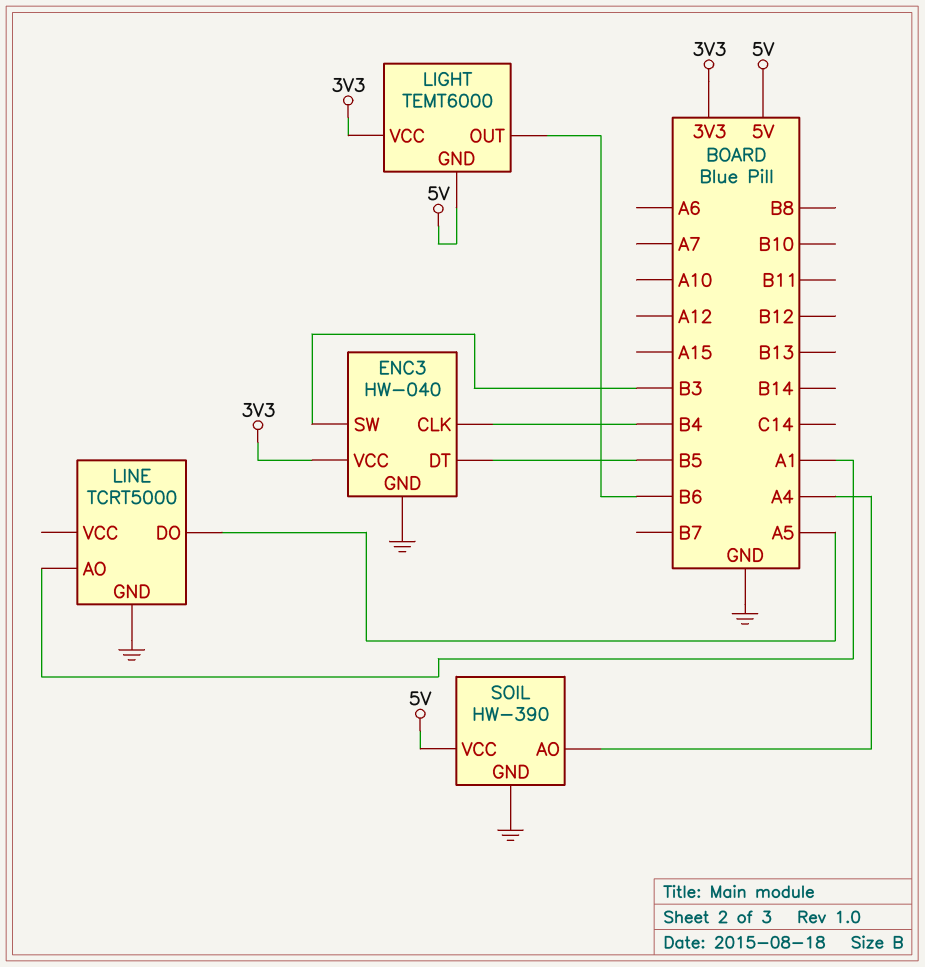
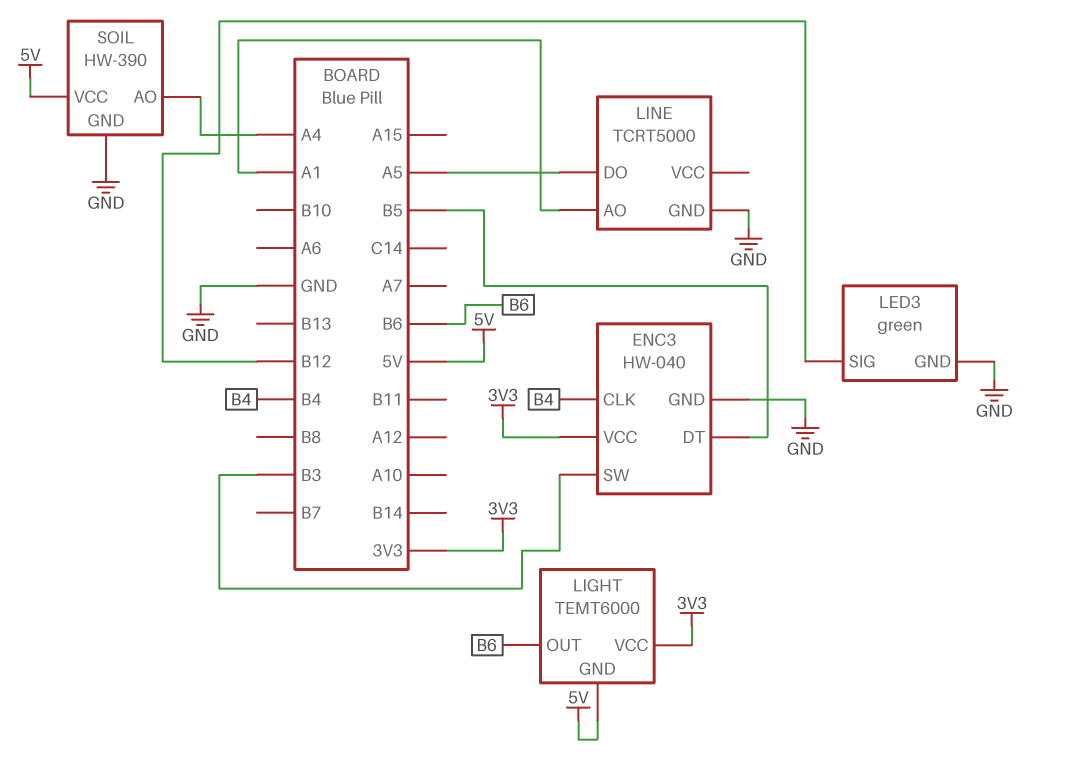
LED3: none -> green
LED3 pin GND: none -> GND
LED3 pin SIG: none -> B12

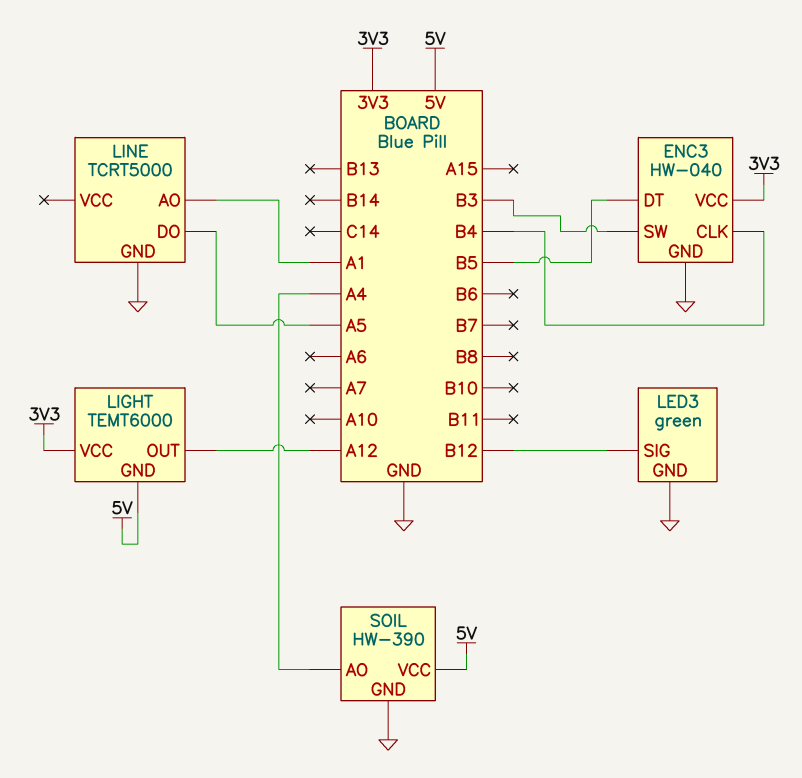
LIGHT pin OUT: B6 -> A12

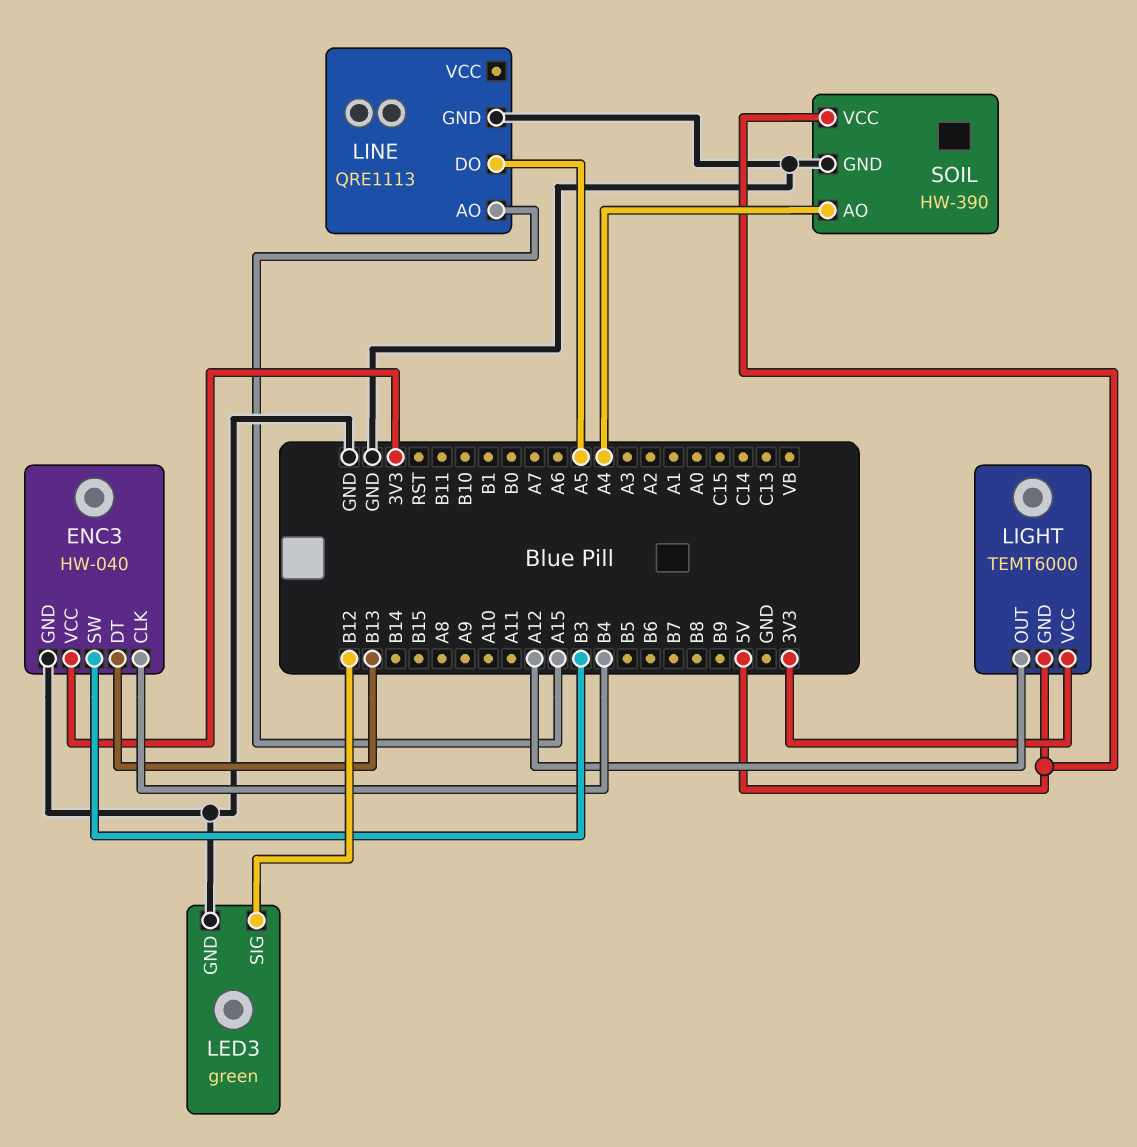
ENC3 pin DT: B5 -> B13
LINE: TCRT5000 -> QRE1113
LINE pin AO: A1 -> A15

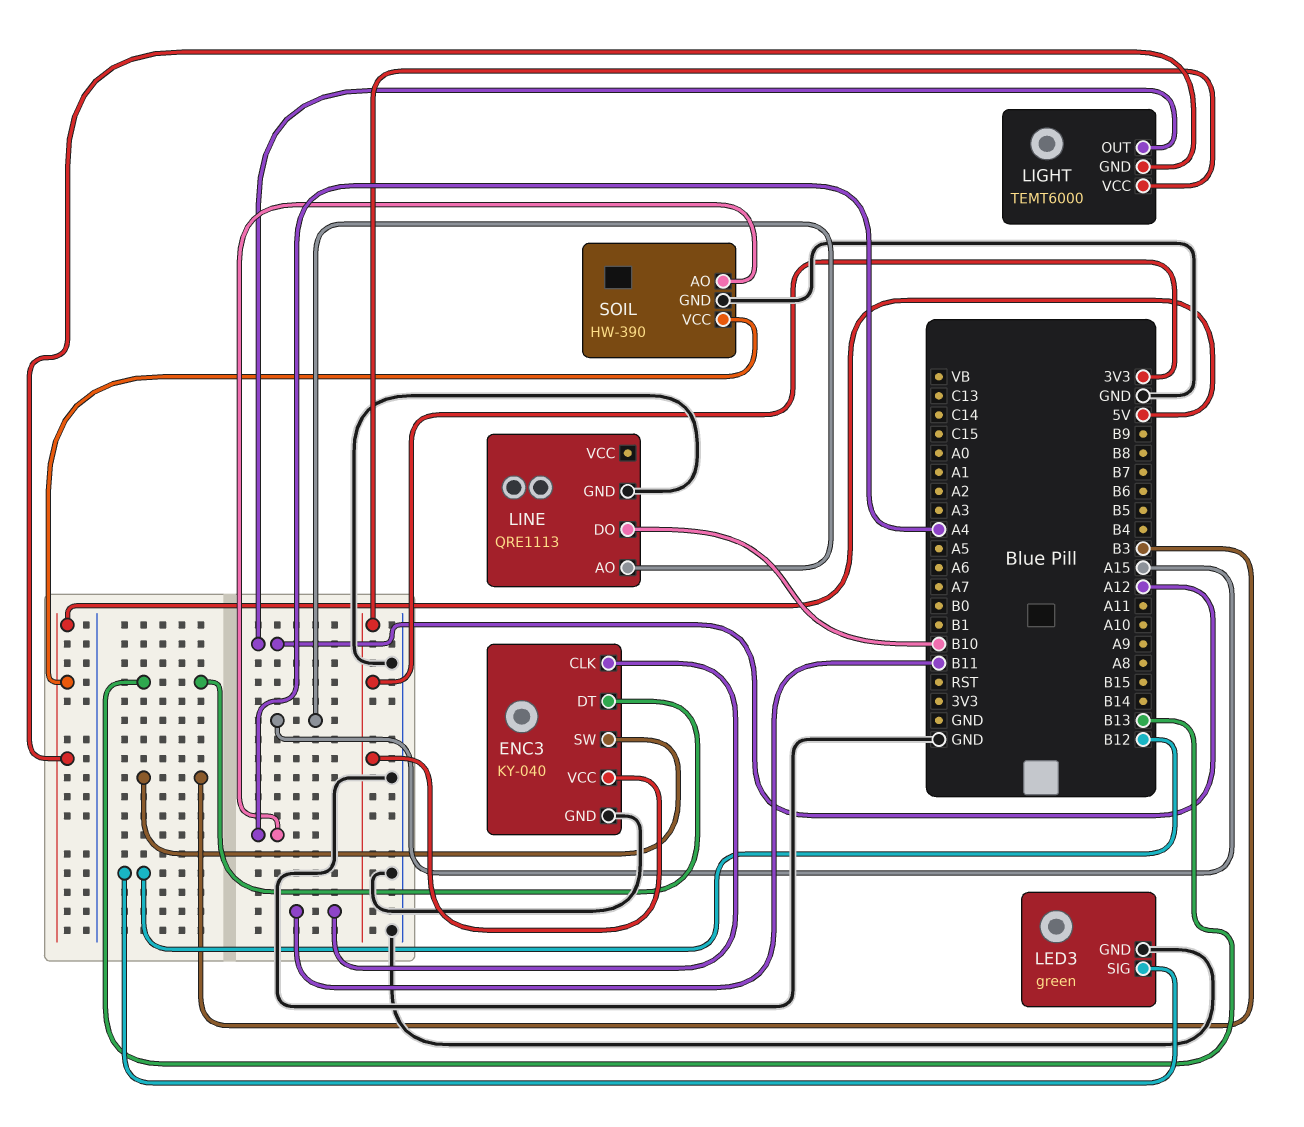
ENC3: HW-040 -> KY-040
ENC3 pin CLK: B4 -> B11
LINE pin DO: A5 -> B10

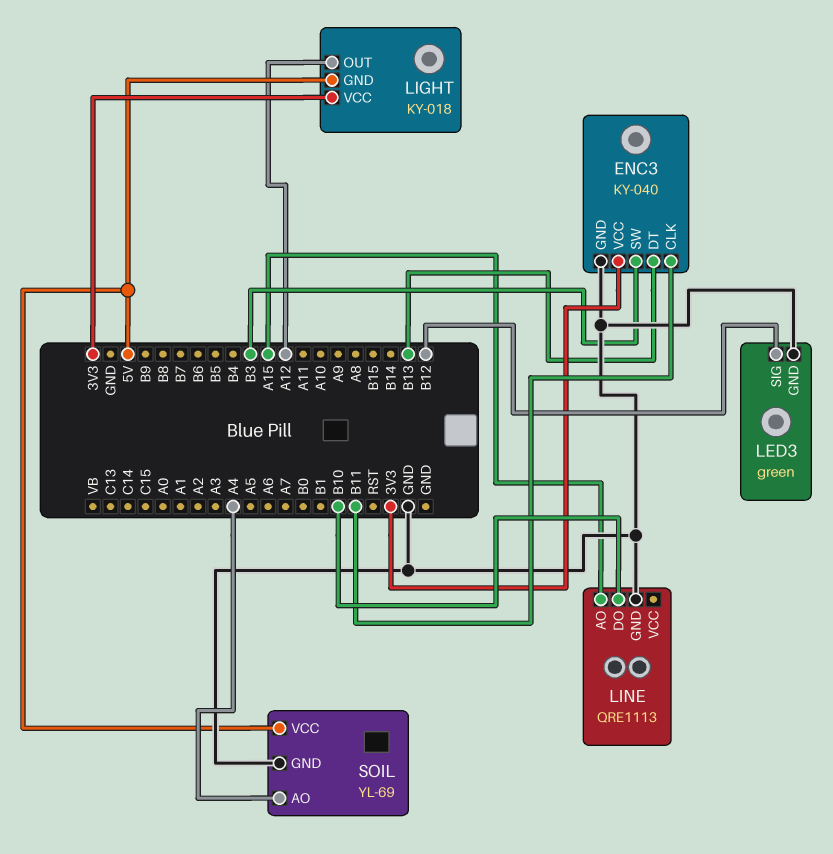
LIGHT: TEMT6000 -> KY-018
SOIL: HW-390 -> YL-69

